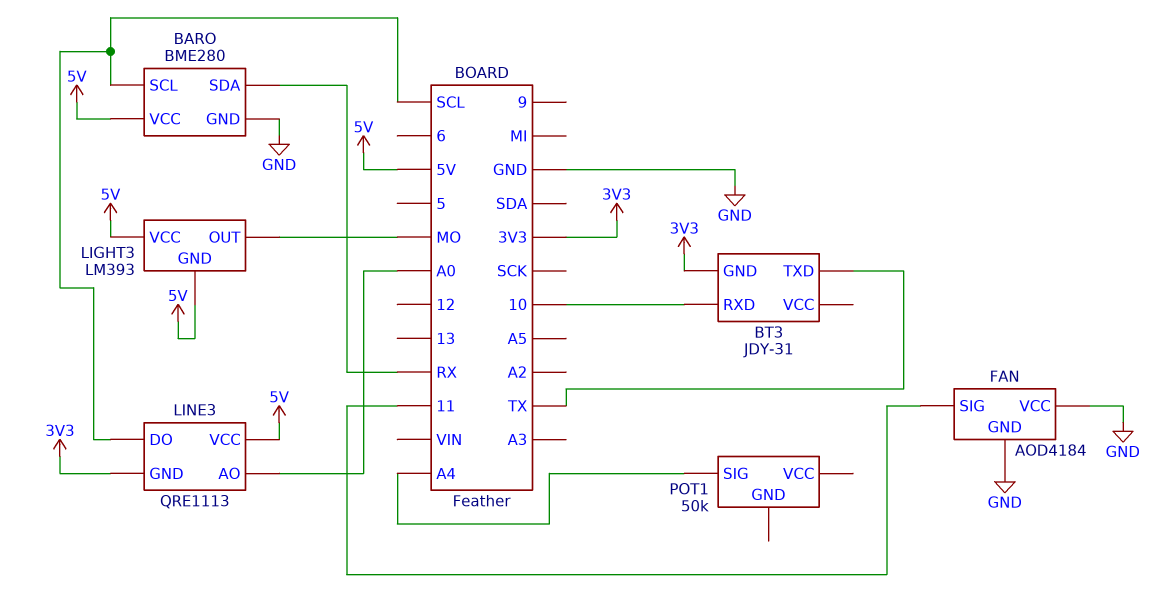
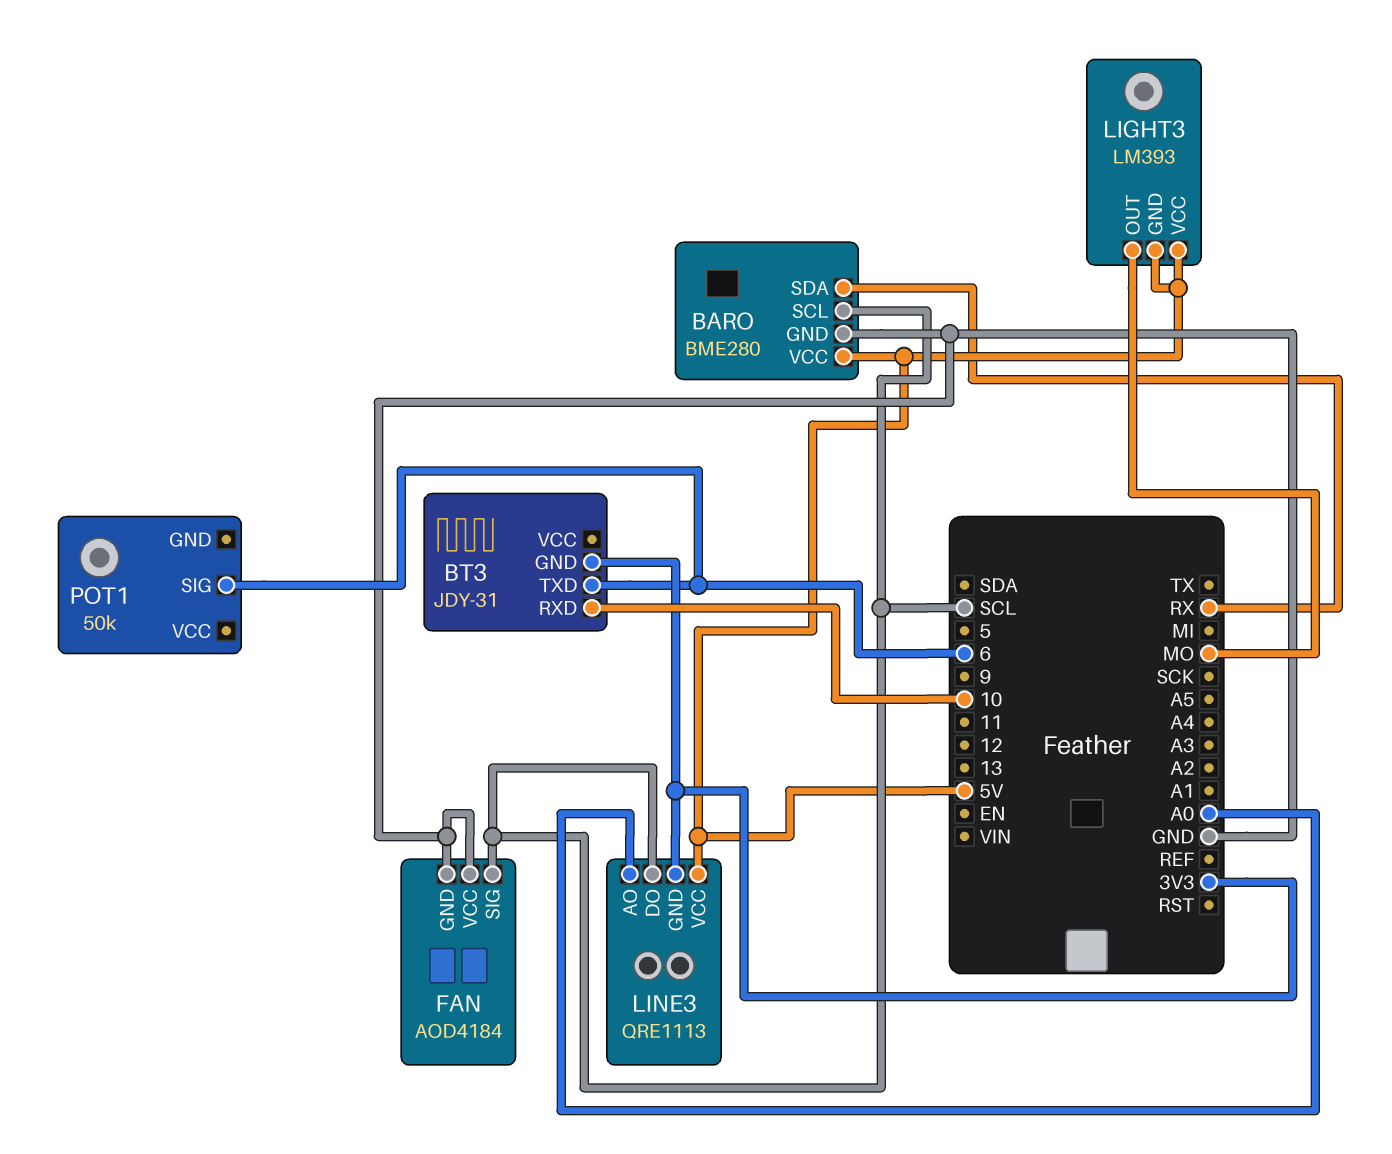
BT3 pin TXD: TX -> 6
FAN pin SIG: 11 -> SCL
POT1 pin SIG: A4 -> 6

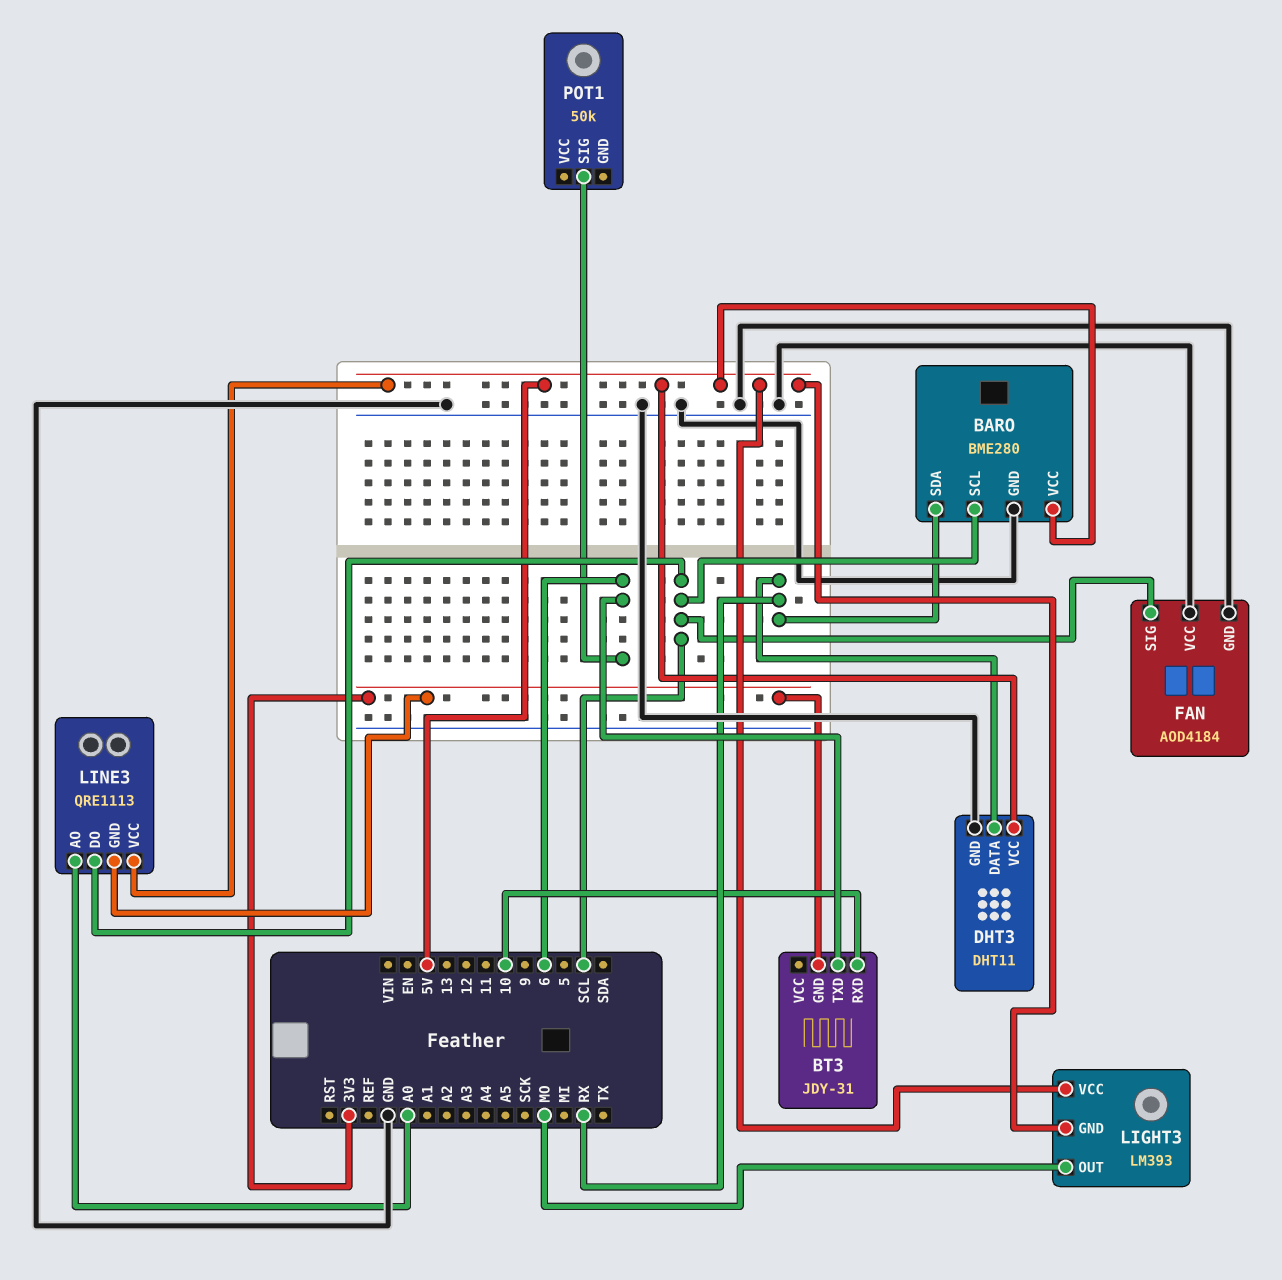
DHT3: none -> DHT11
DHT3 pin DATA: none -> RX
DHT3 pin GND: none -> GND
DHT3 pin VCC: none -> 5V

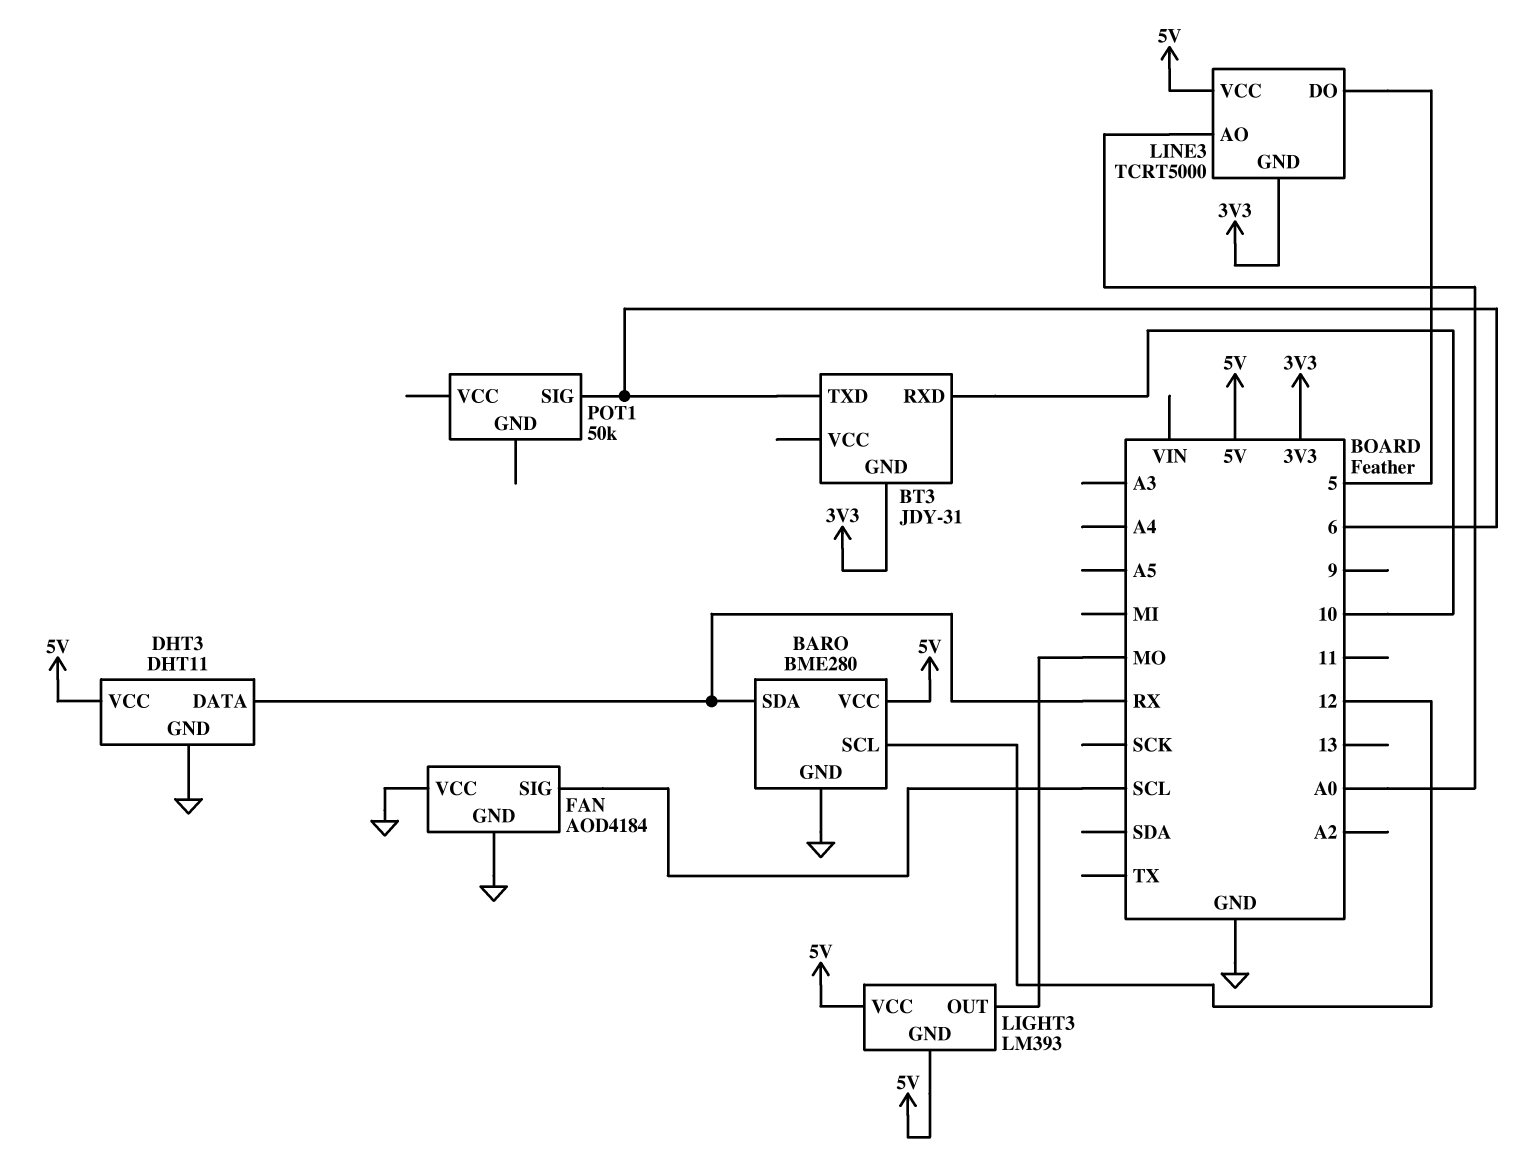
BARO pin SCL: SCL -> 12
LINE3: QRE1113 -> TCRT5000
LINE3 pin DO: SCL -> 5

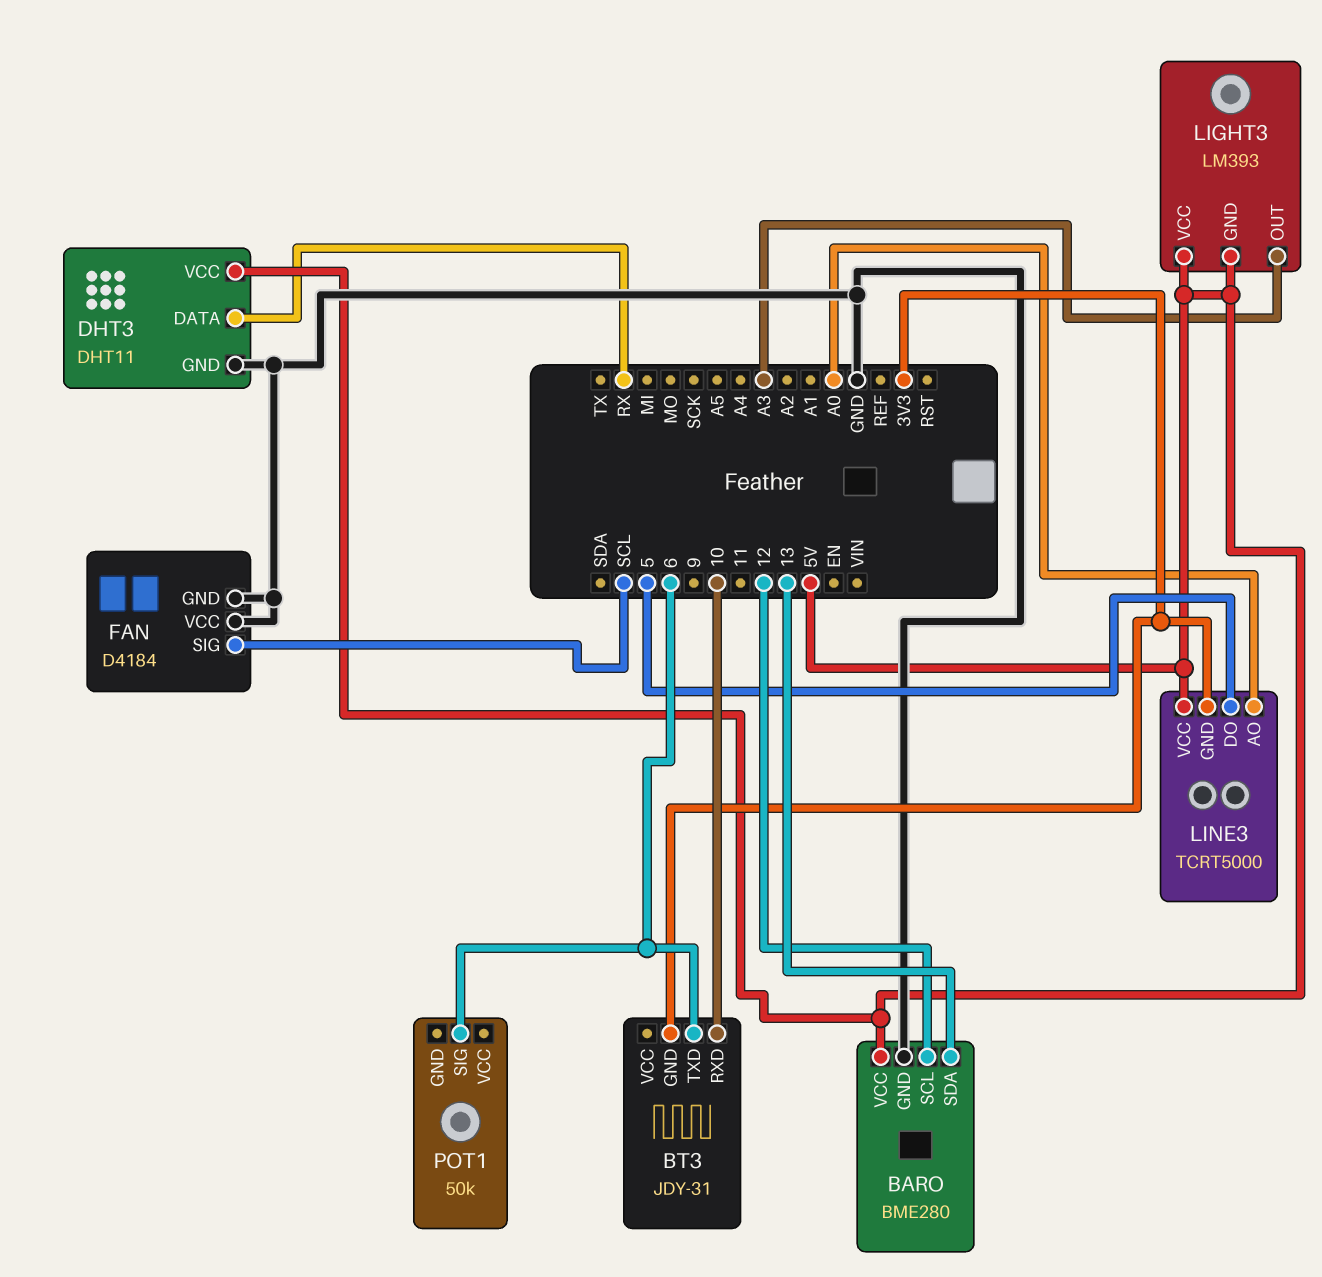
BARO pin SDA: RX -> 13
FAN: AOD4184 -> D4184
LIGHT3 pin OUT: MO -> A3

